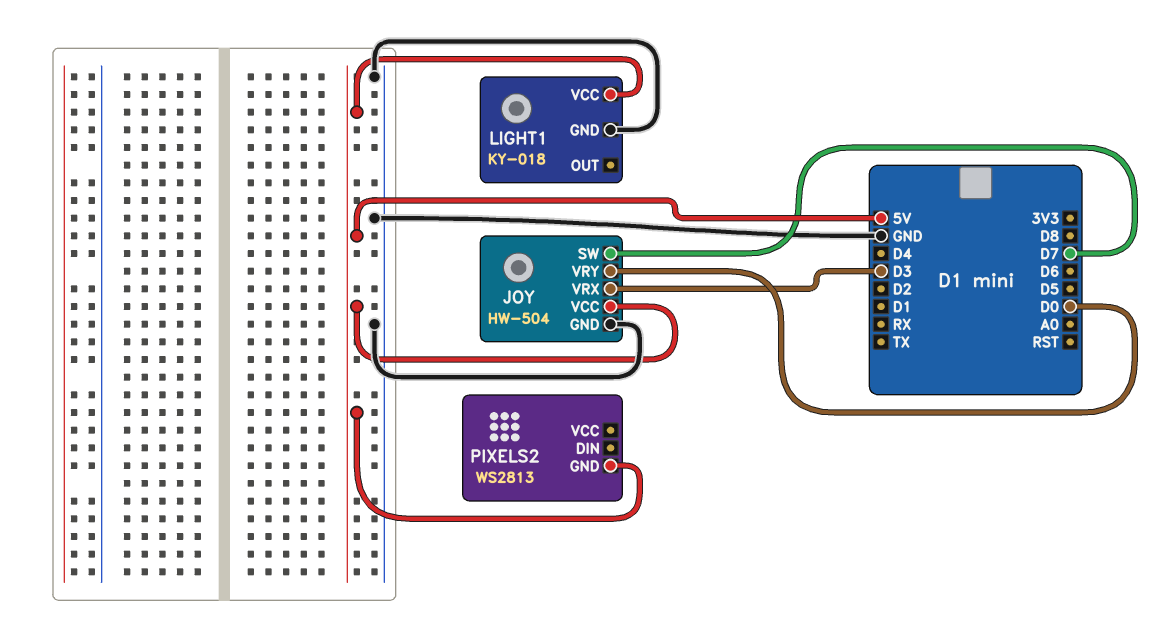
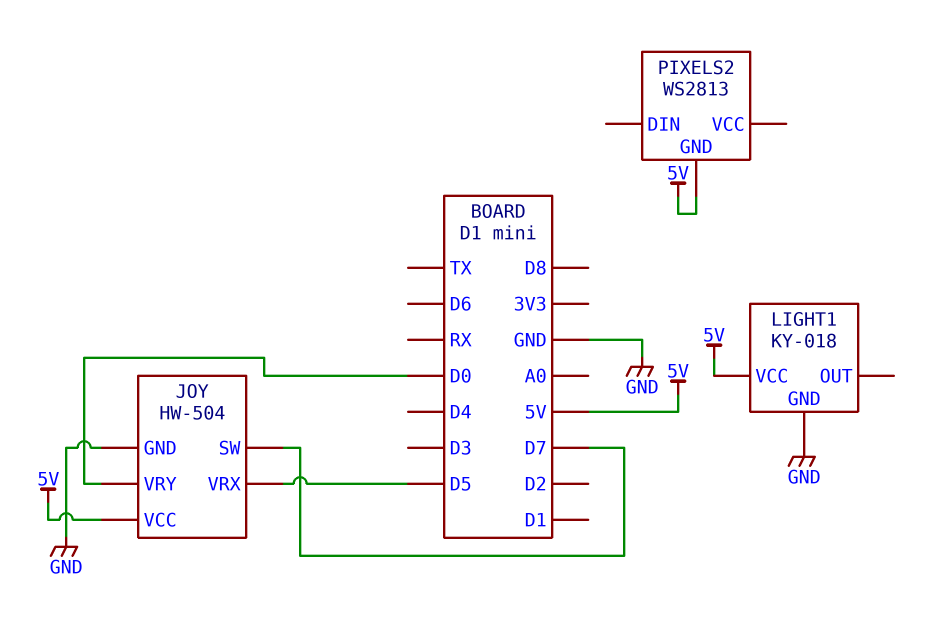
JOY pin VRX: D3 -> D5

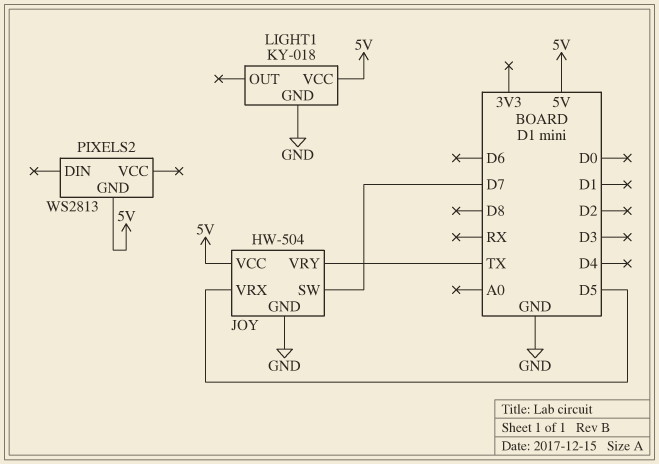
JOY pin VRY: D0 -> TX

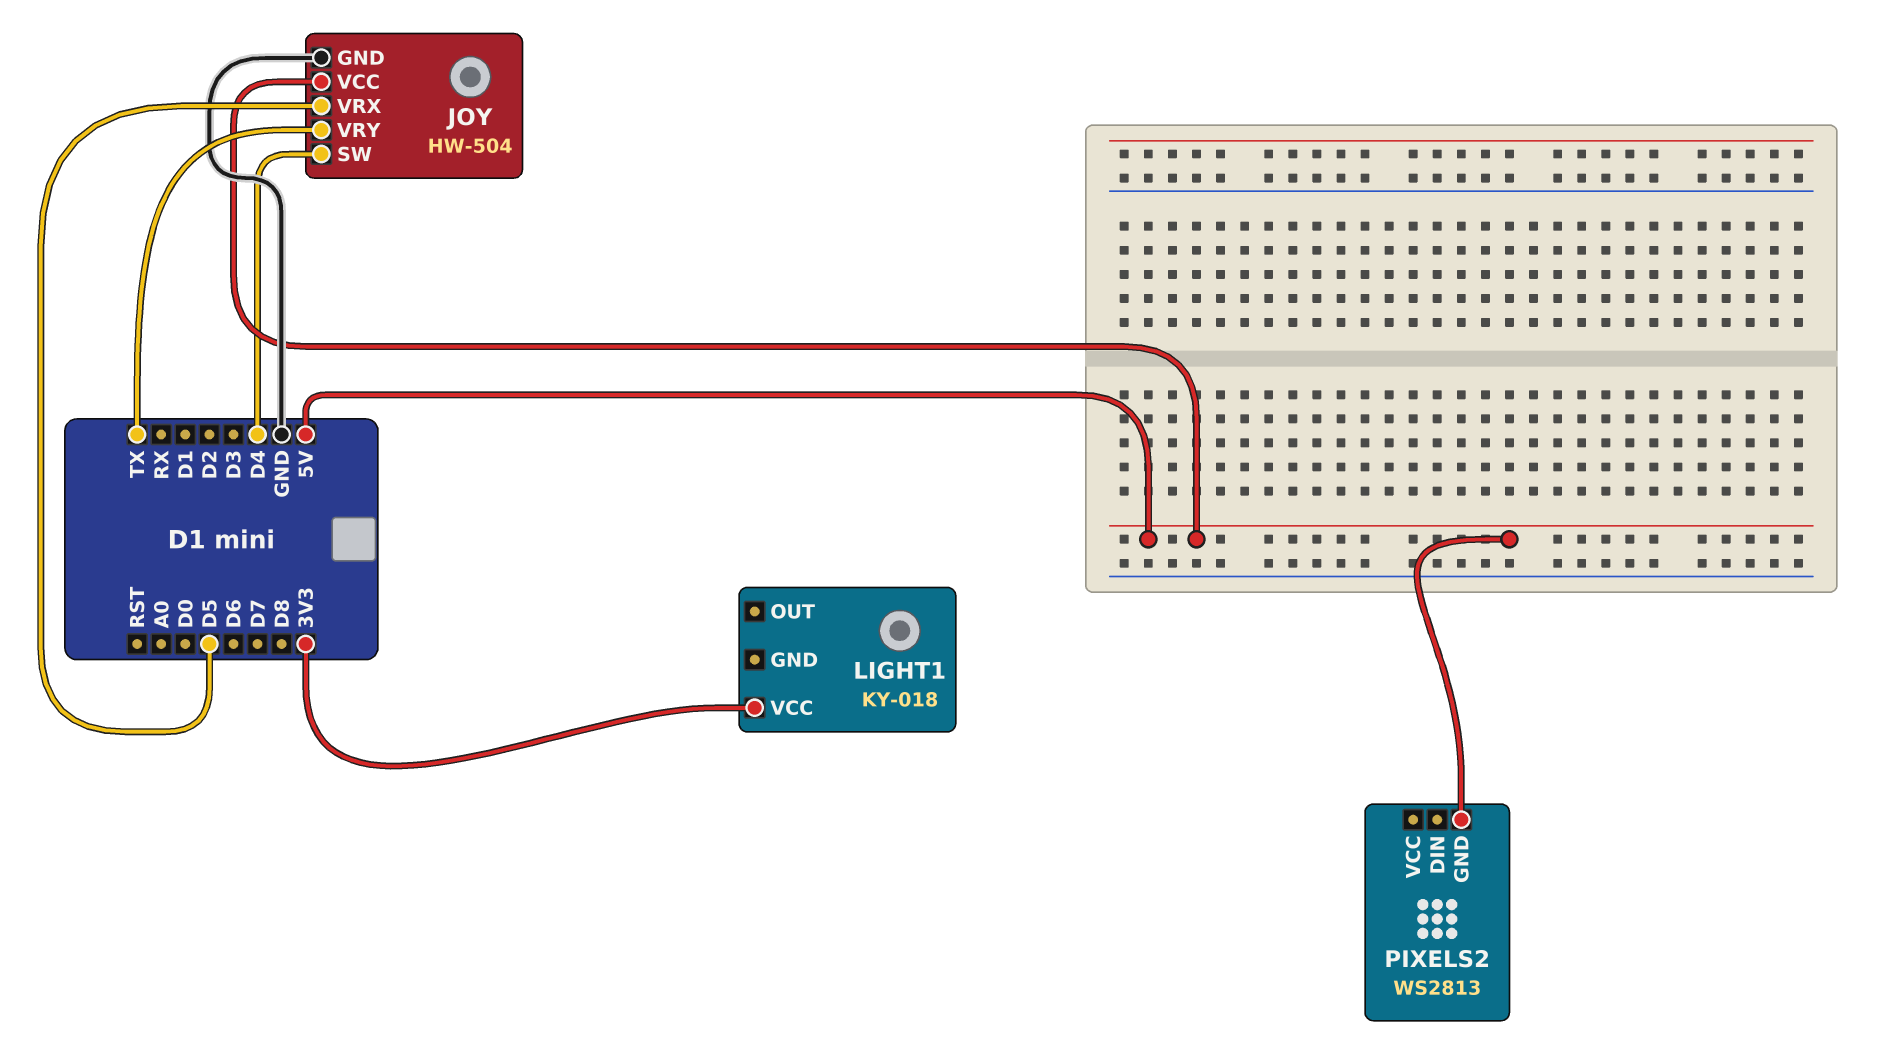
JOY pin SW: D7 -> D4
LIGHT1 pin GND: GND -> none
LIGHT1 pin VCC: 5V -> 3V3

